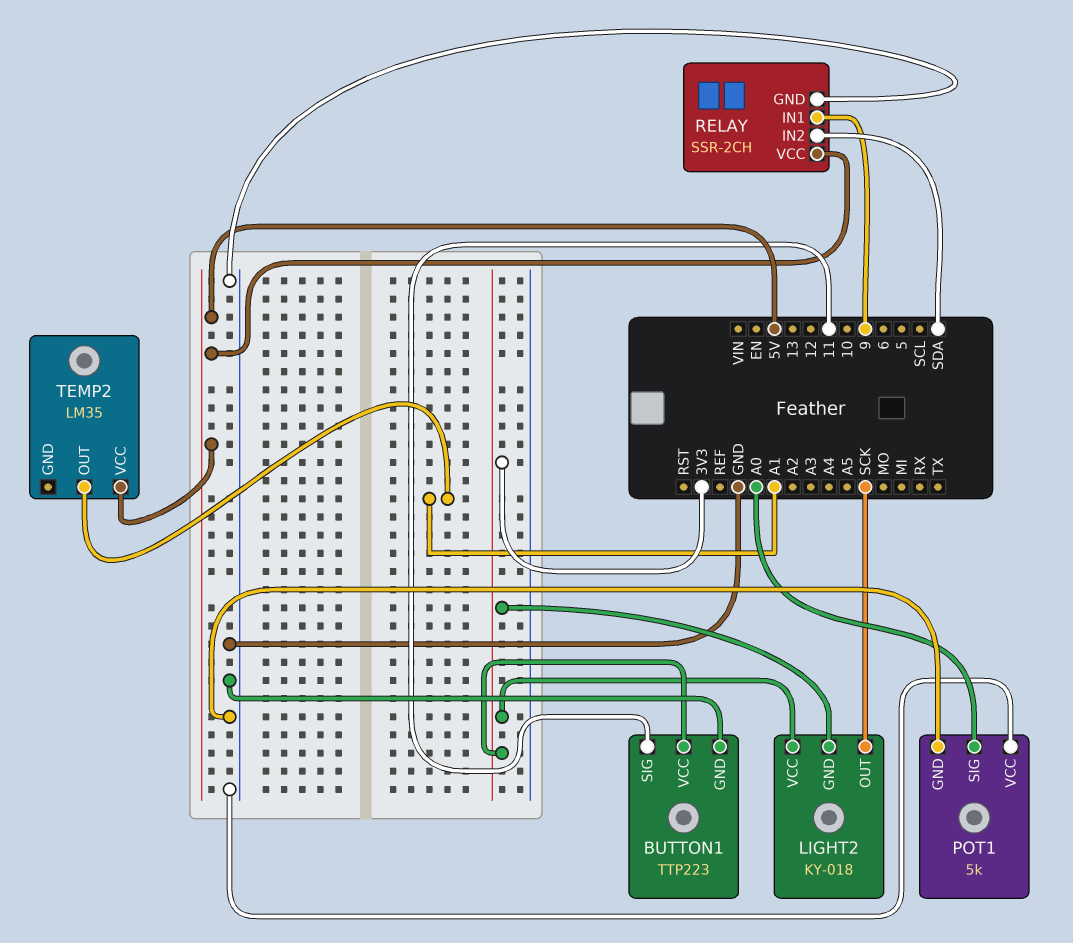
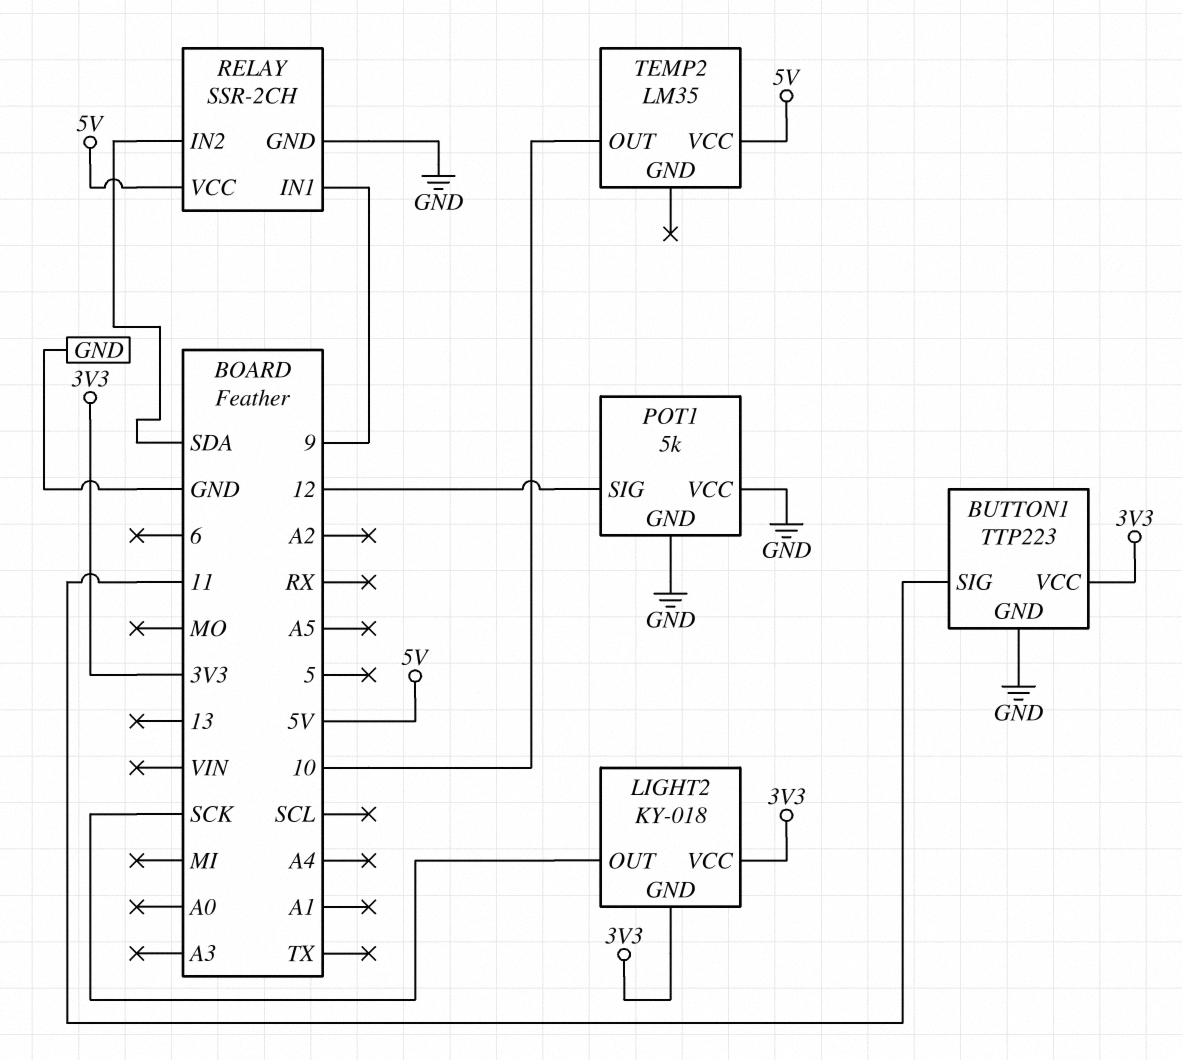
POT1 pin SIG: A0 -> 12
TEMP2 pin OUT: A1 -> 10

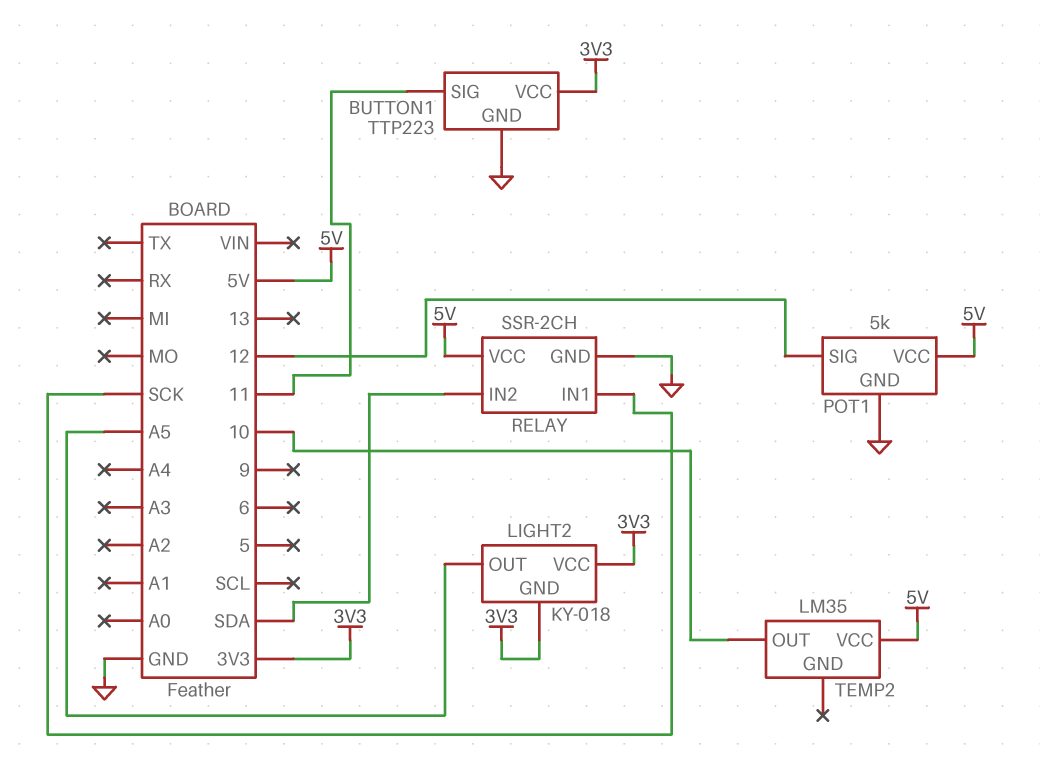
LIGHT2 pin OUT: SCK -> A5
POT1 pin VCC: GND -> 5V
RELAY pin IN1: 9 -> SCK

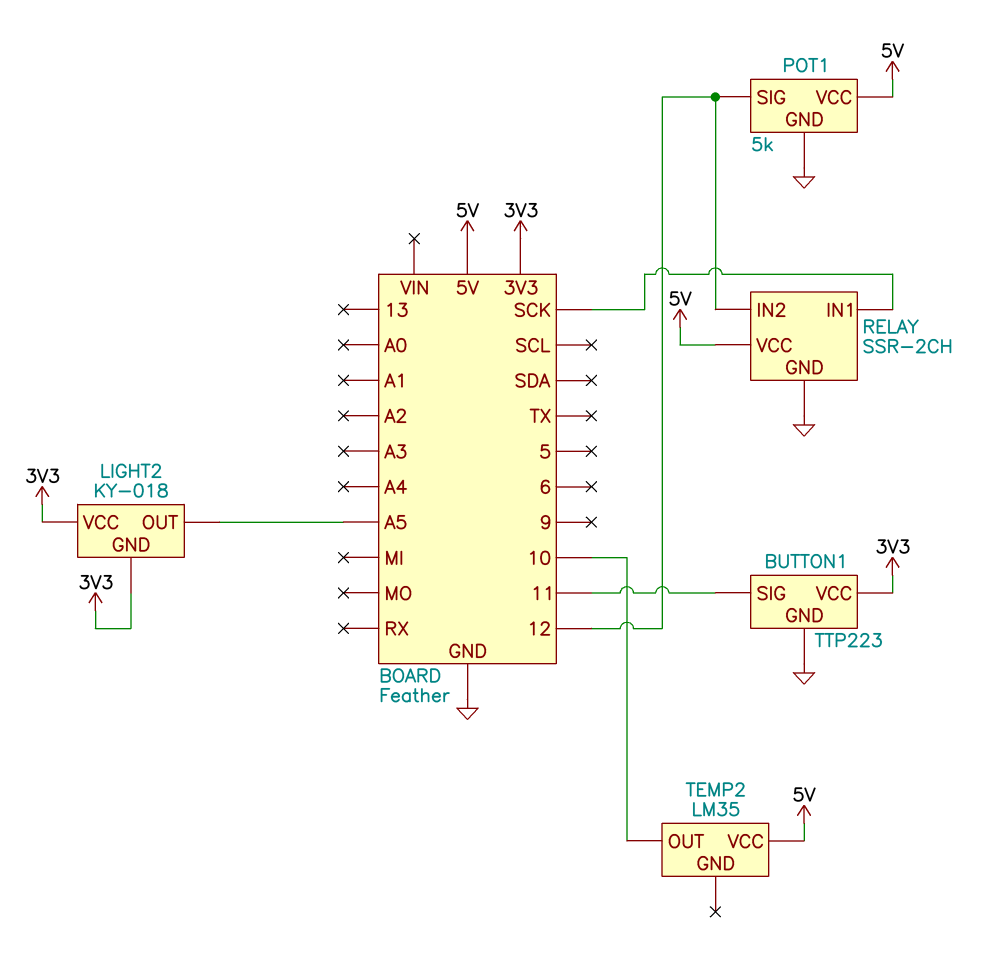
RELAY pin IN2: SDA -> 12

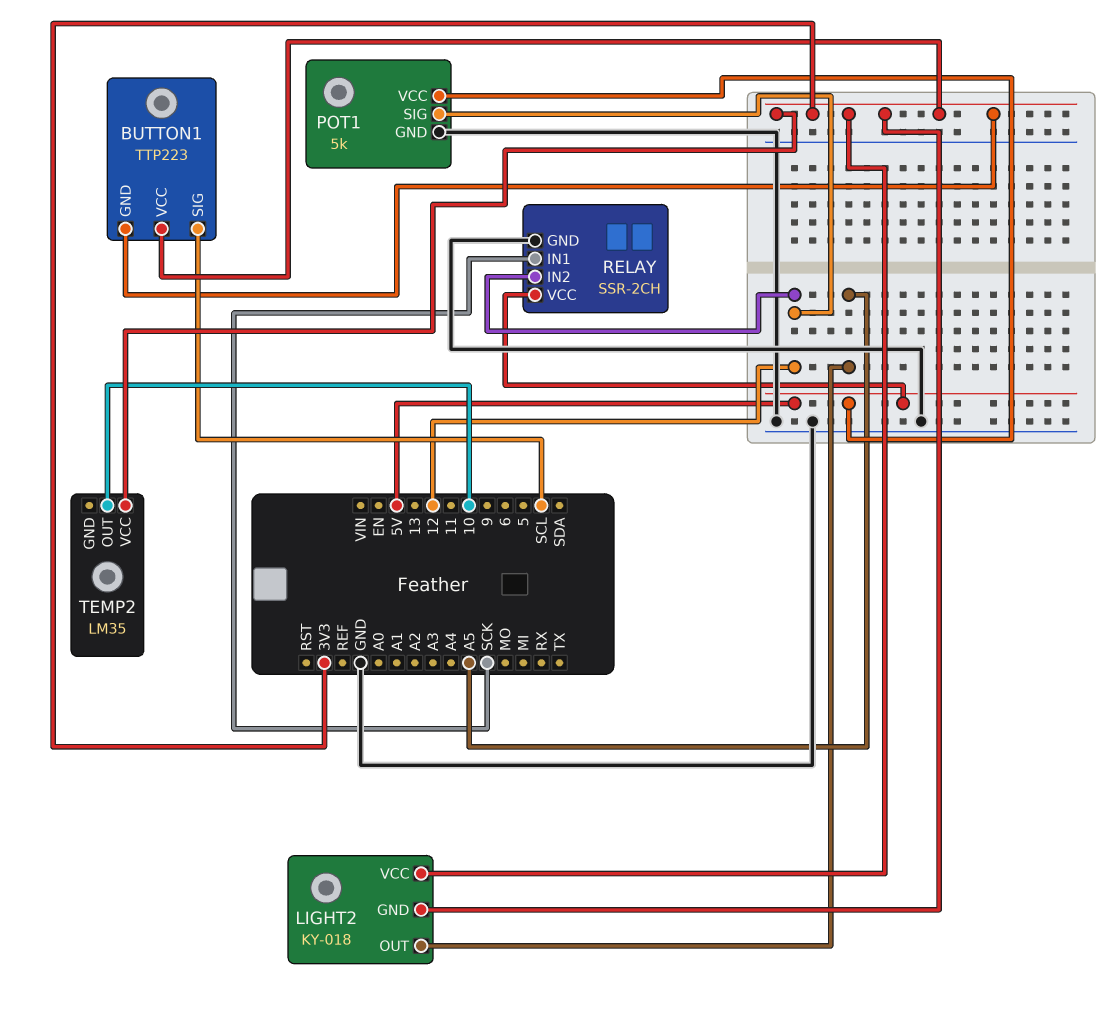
BUTTON1 pin GND: GND -> 3V3
BUTTON1 pin SIG: 11 -> SCL
TEMP2 pin VCC: 5V -> 3V3

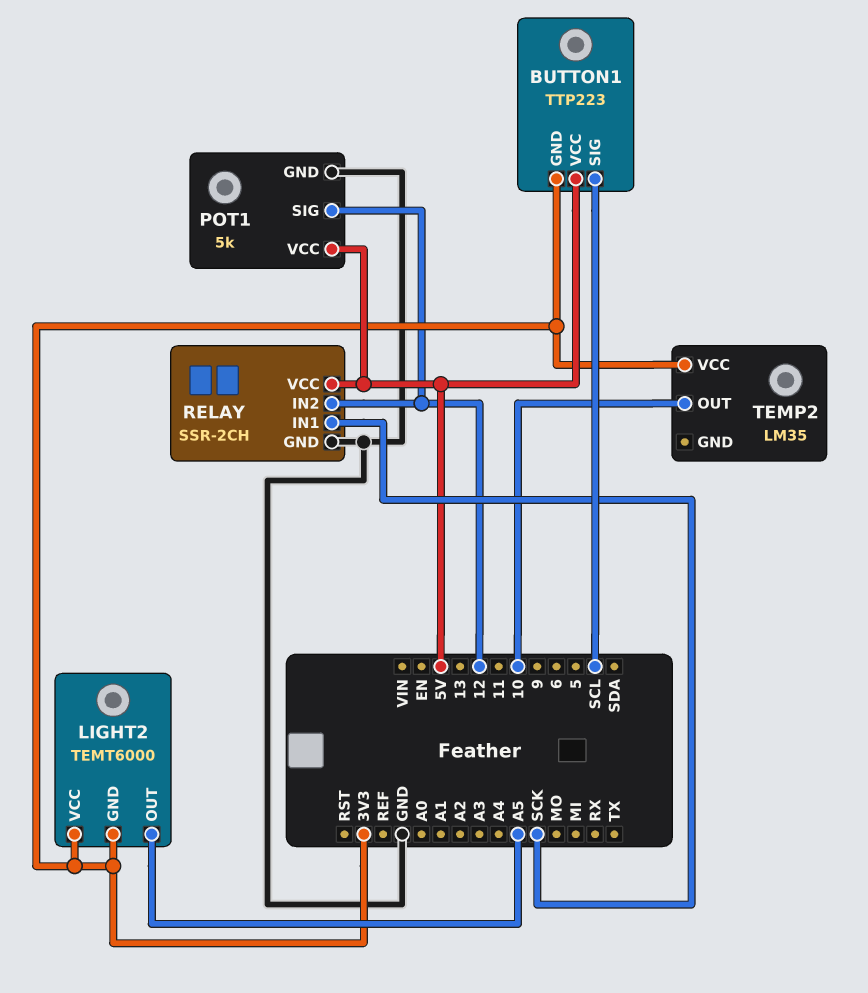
BUTTON1 pin VCC: 3V3 -> 5V
LIGHT2: KY-018 -> TEMT6000

